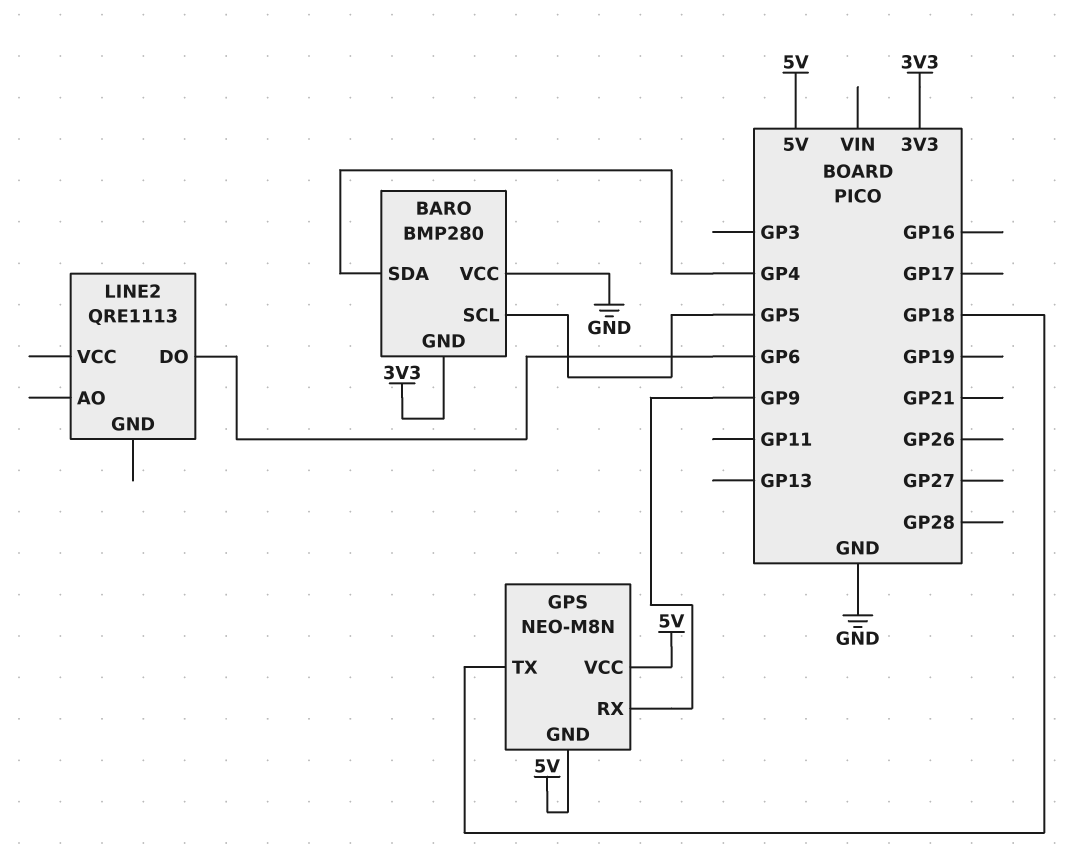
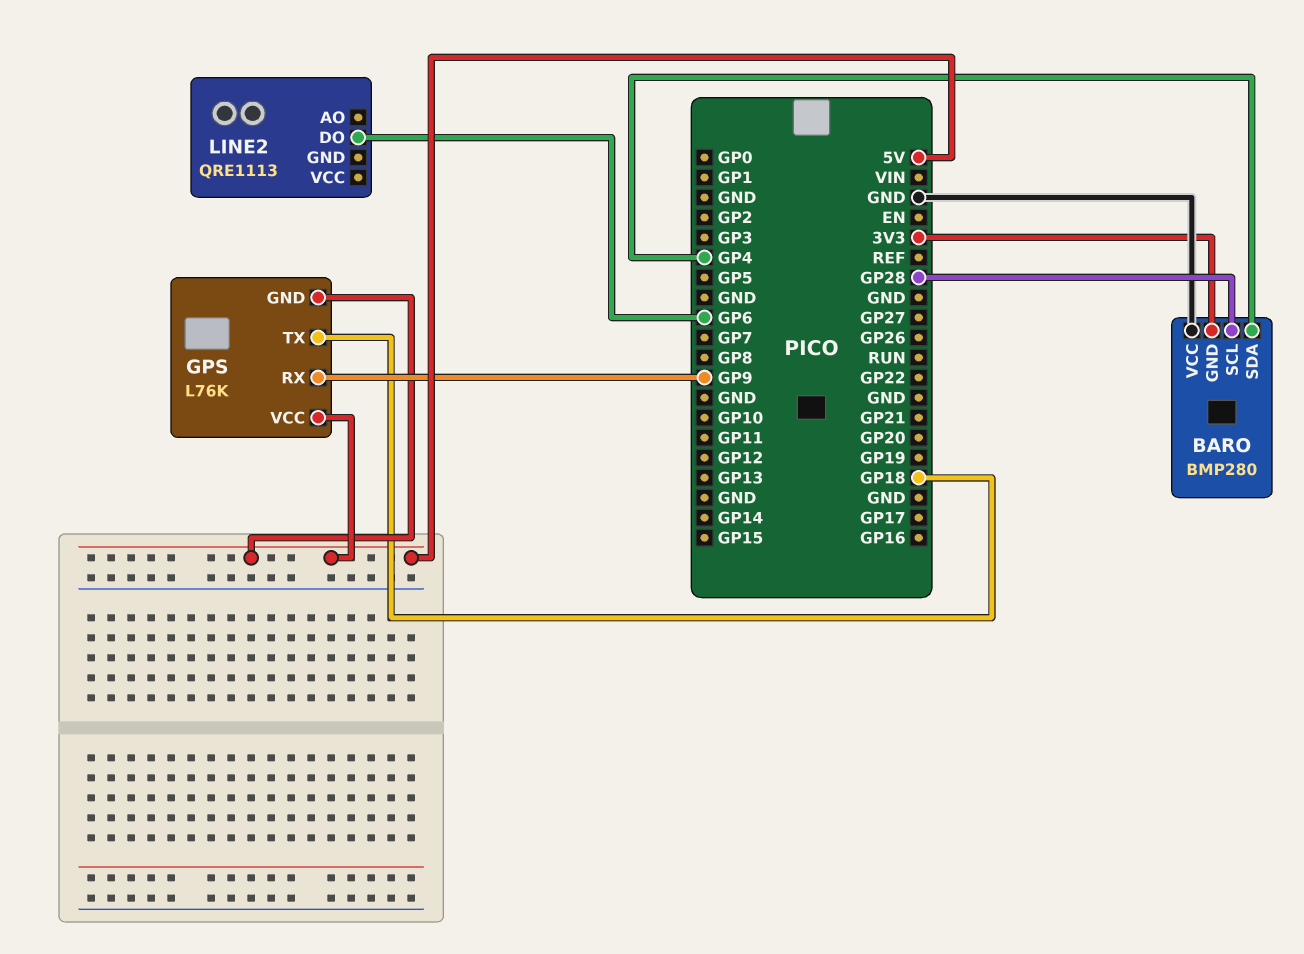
BARO pin SCL: GP5 -> GP28
GPS: NEO-M8N -> L76K

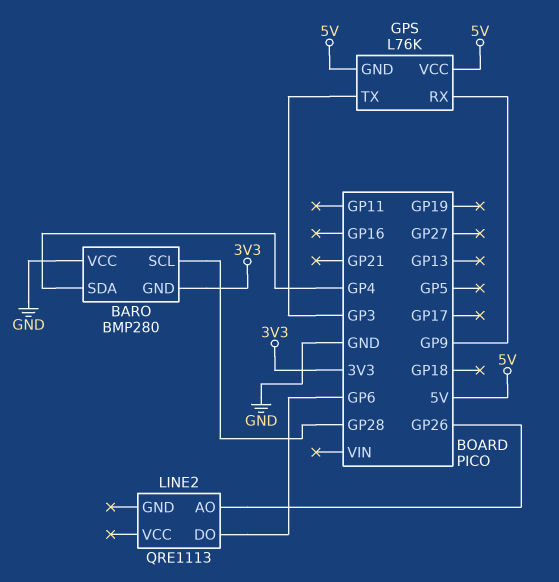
GPS pin TX: GP18 -> GP3
LINE2 pin AO: none -> GP26

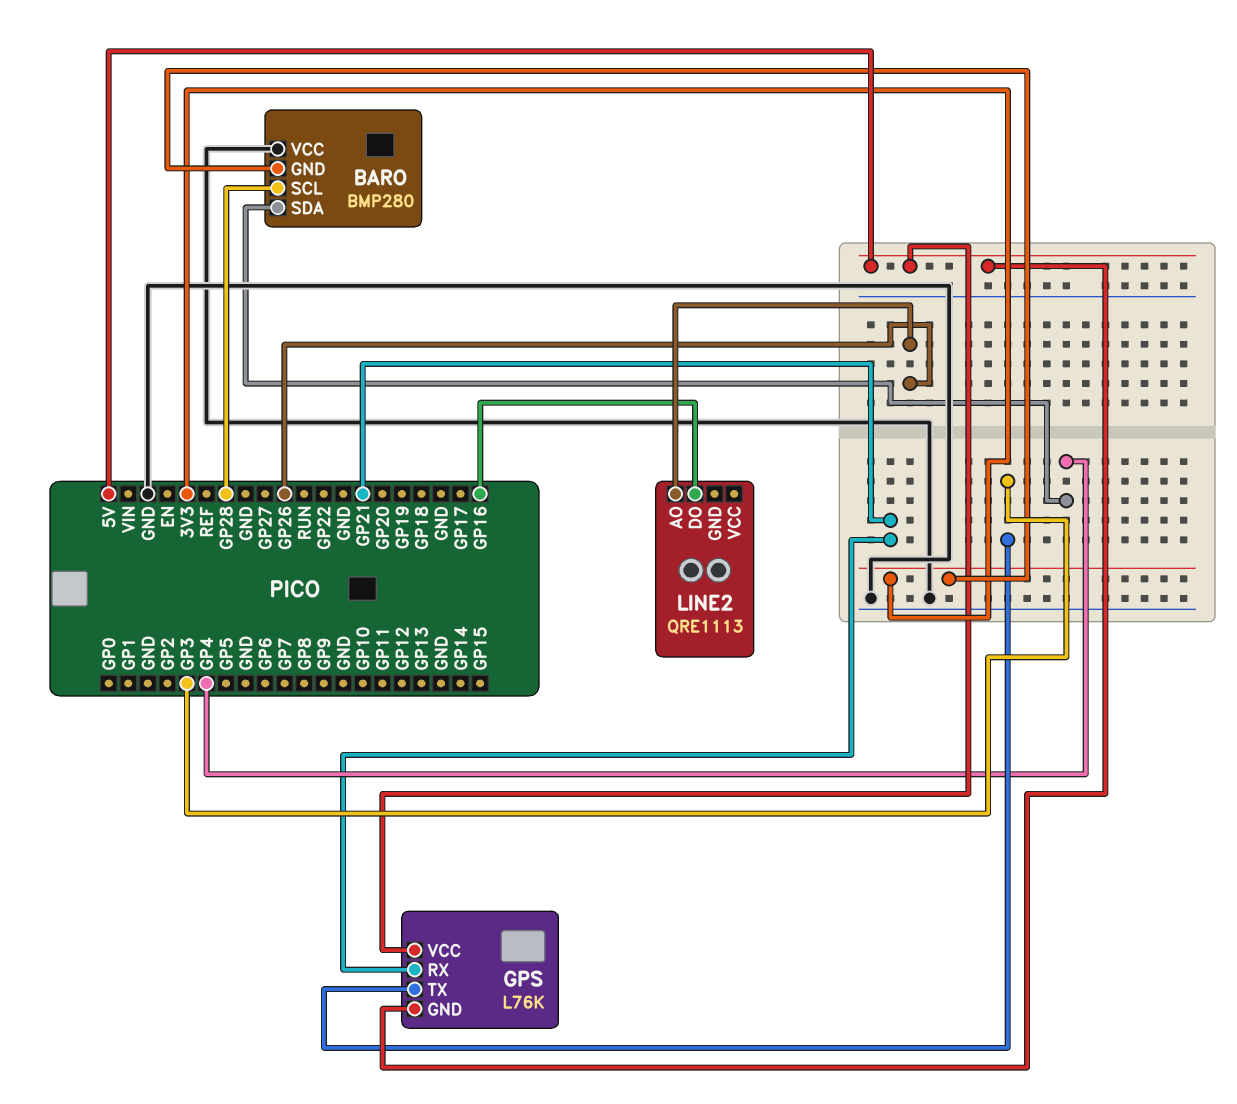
GPS pin RX: GP9 -> GP21
LINE2 pin DO: GP6 -> GP16

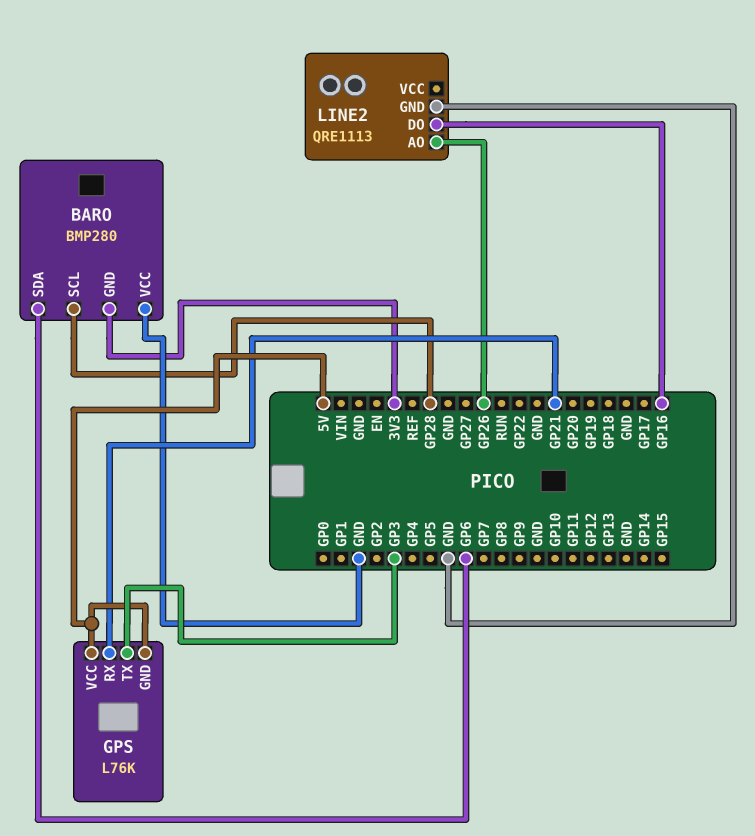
BARO pin SDA: GP4 -> GP6
LINE2 pin GND: none -> GND

